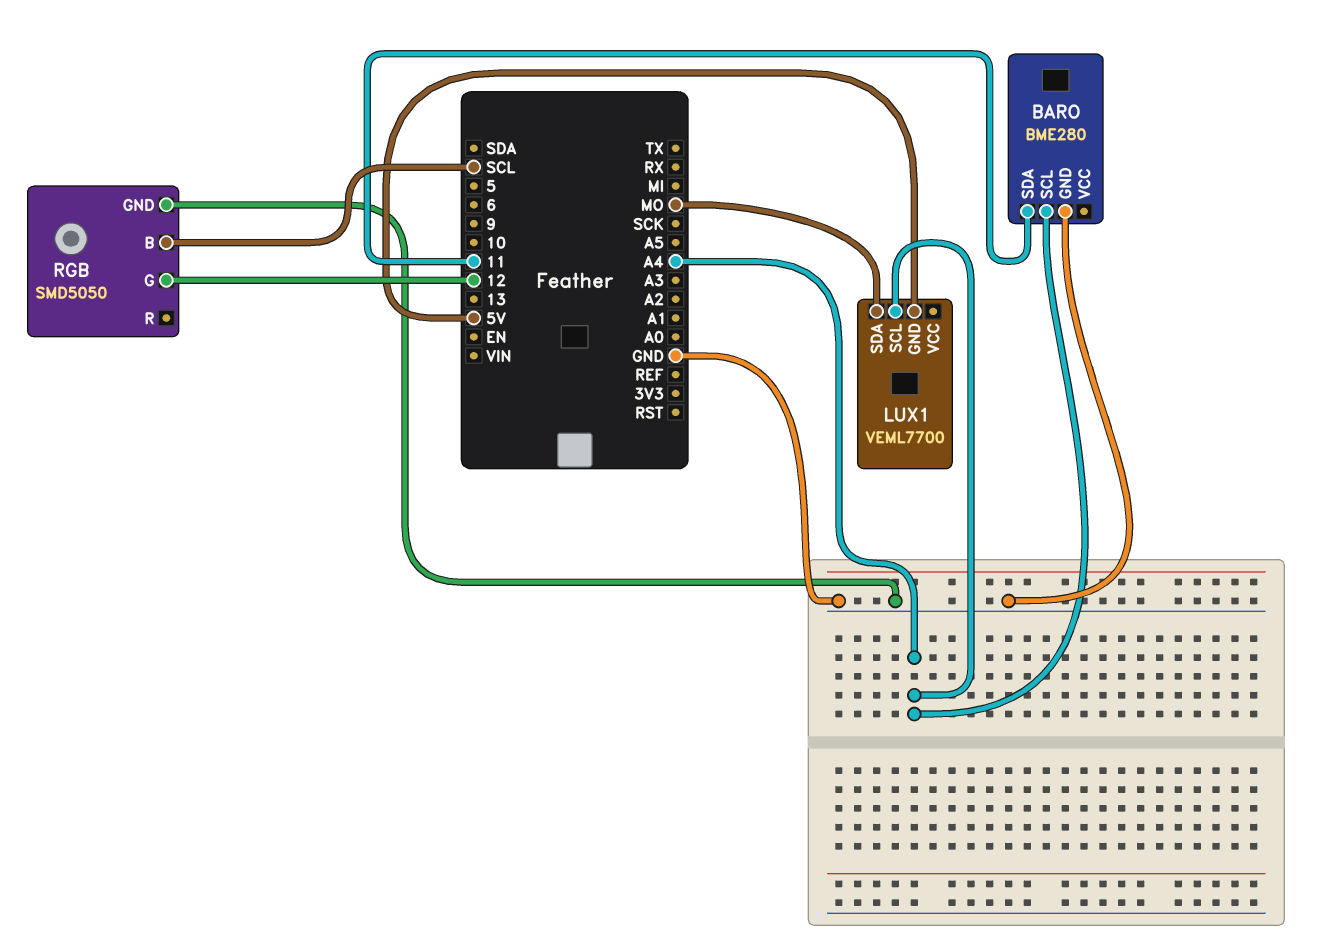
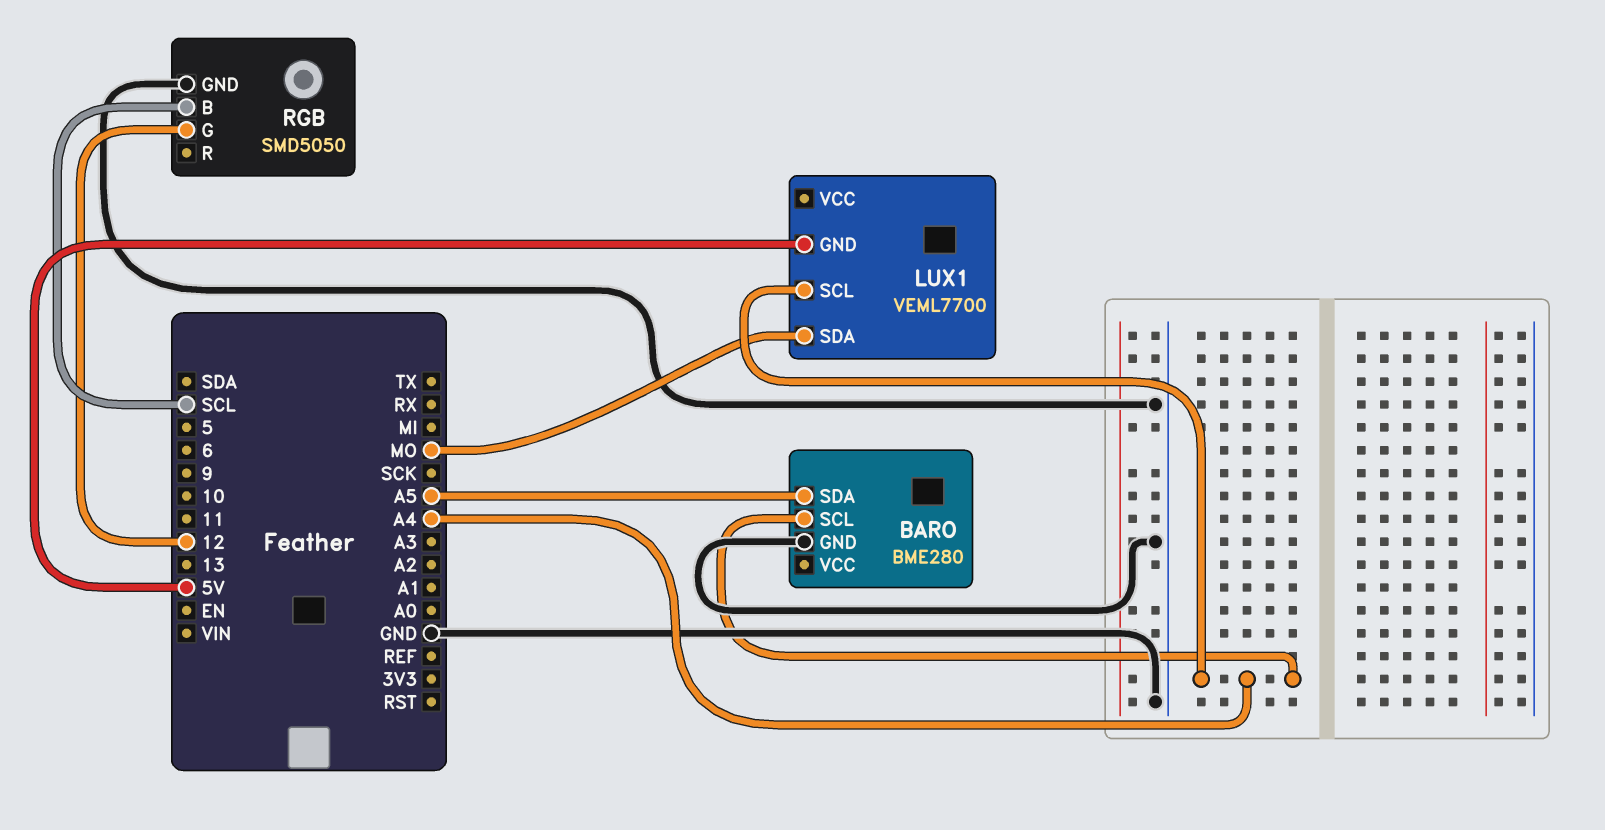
BARO pin SDA: 11 -> A5

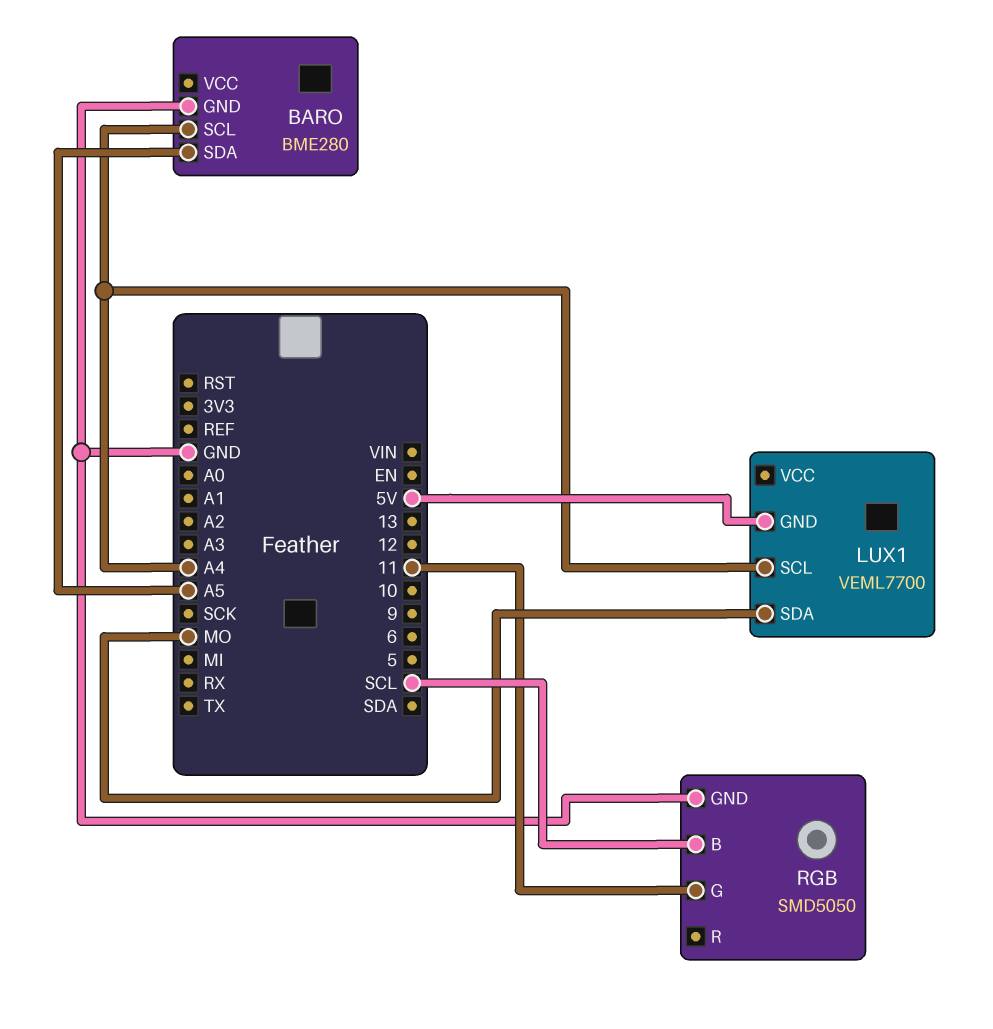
RGB pin G: 12 -> 11

